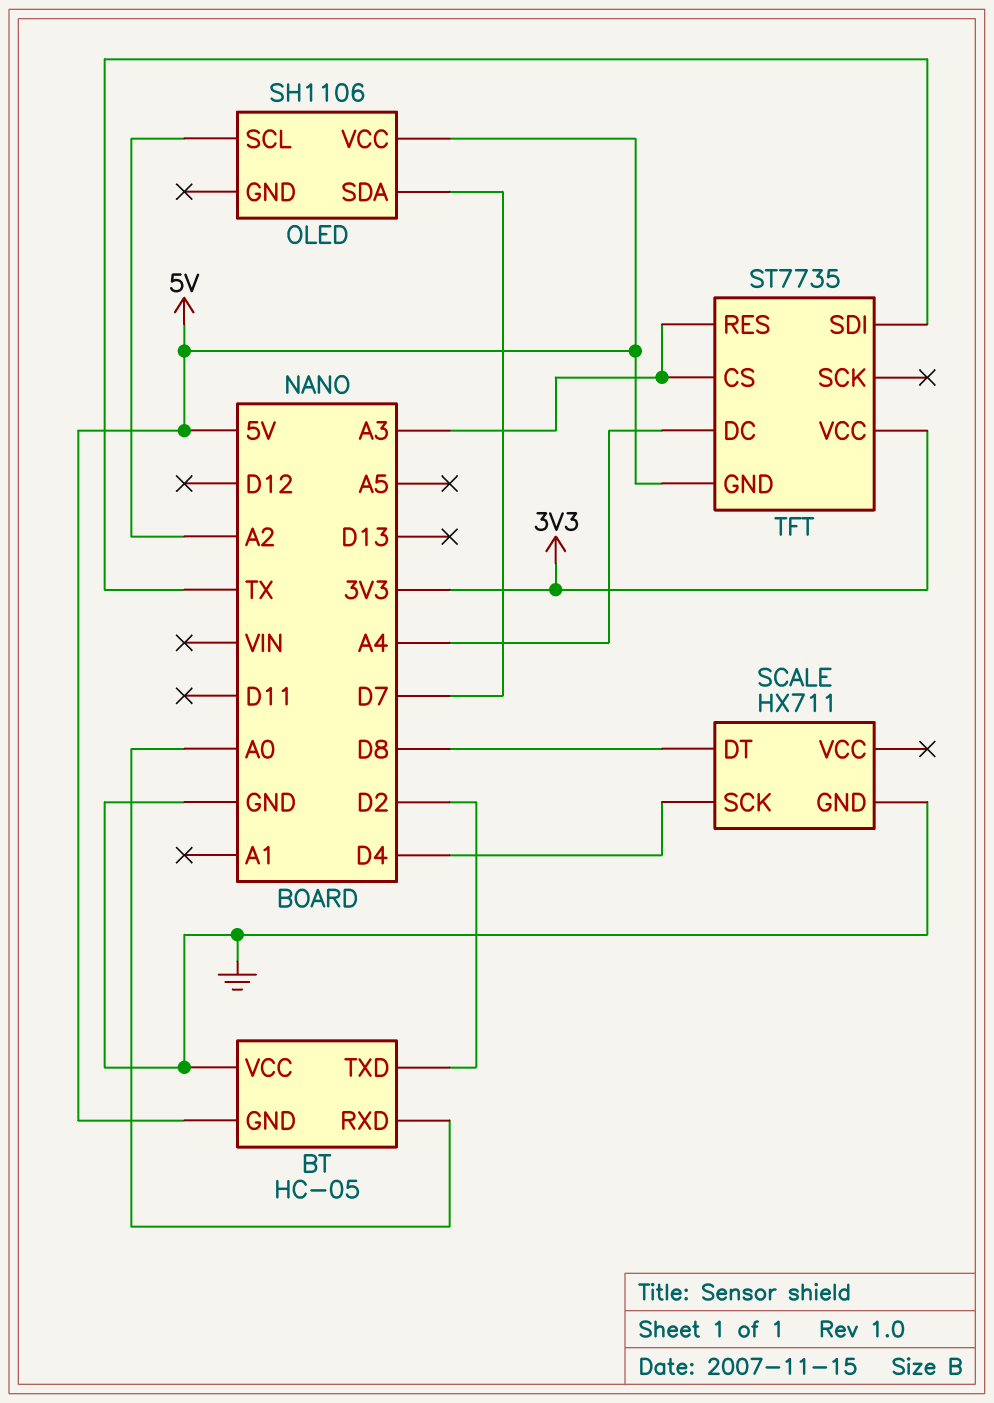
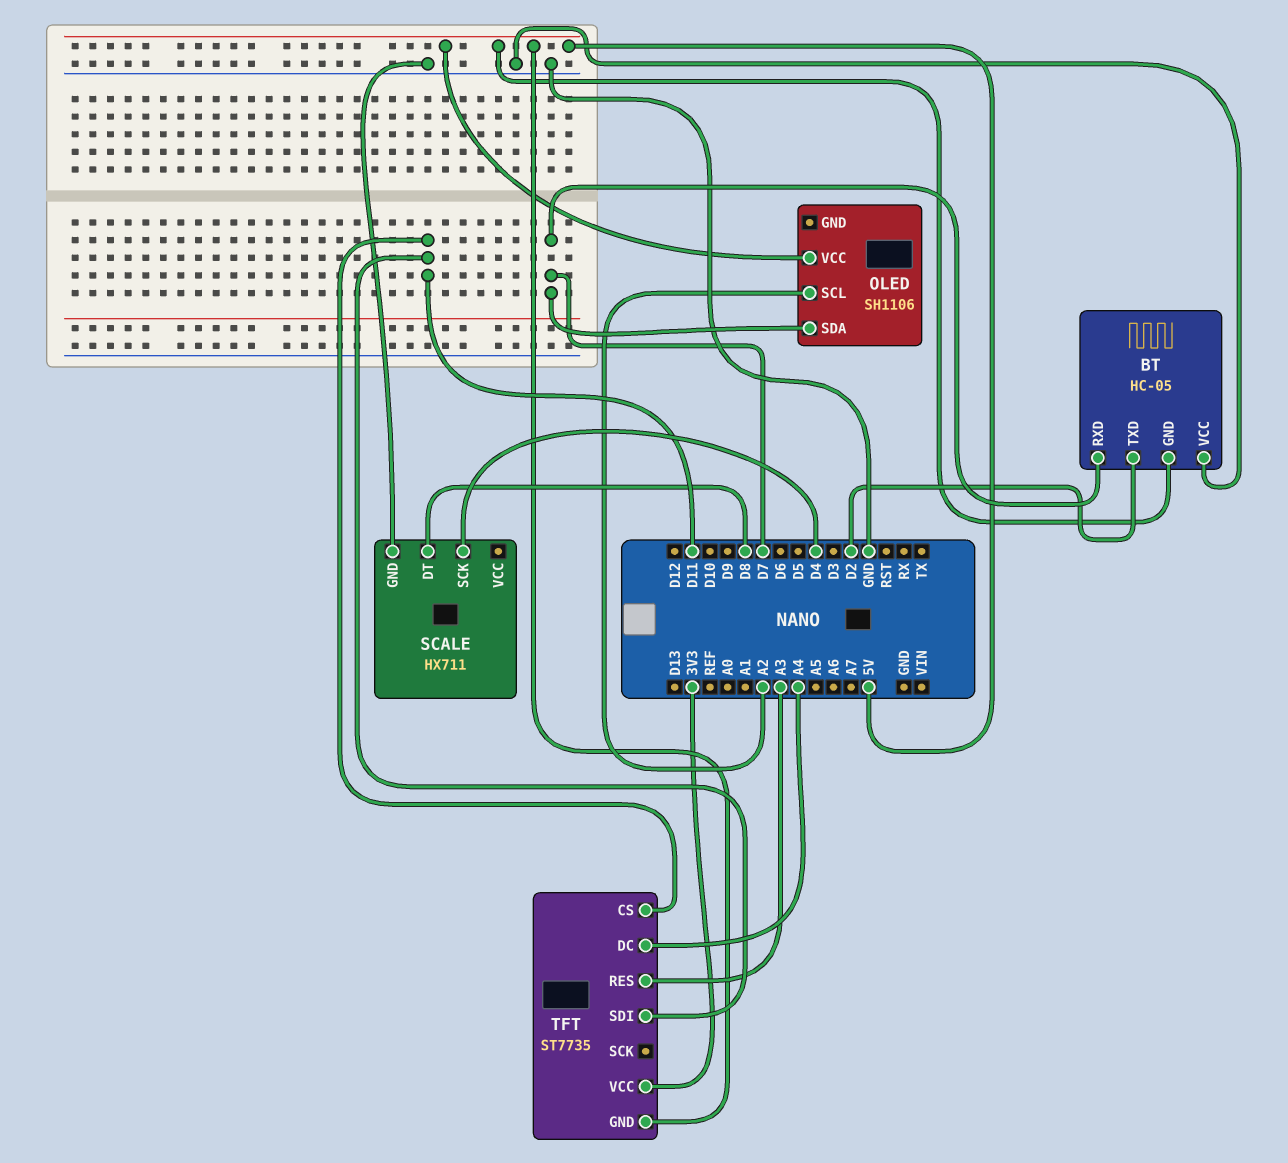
BT pin RXD: A0 -> D7
TFT pin CS: A3 -> D11
TFT pin SDI: TX -> D11

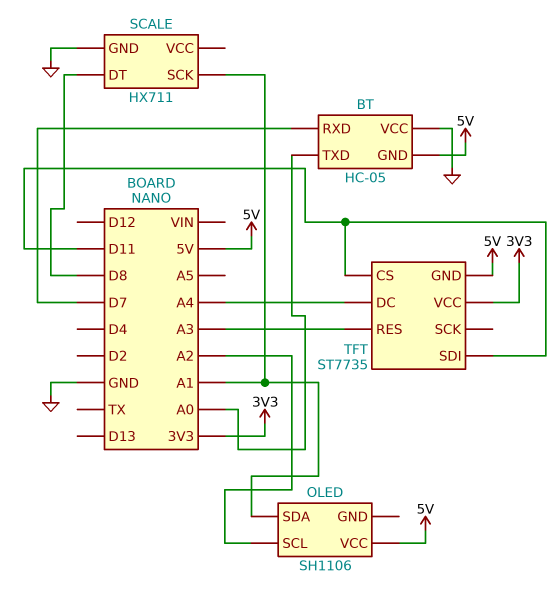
BT pin TXD: D2 -> A0
OLED pin SDA: D7 -> A1
SCALE pin SCK: D4 -> A1

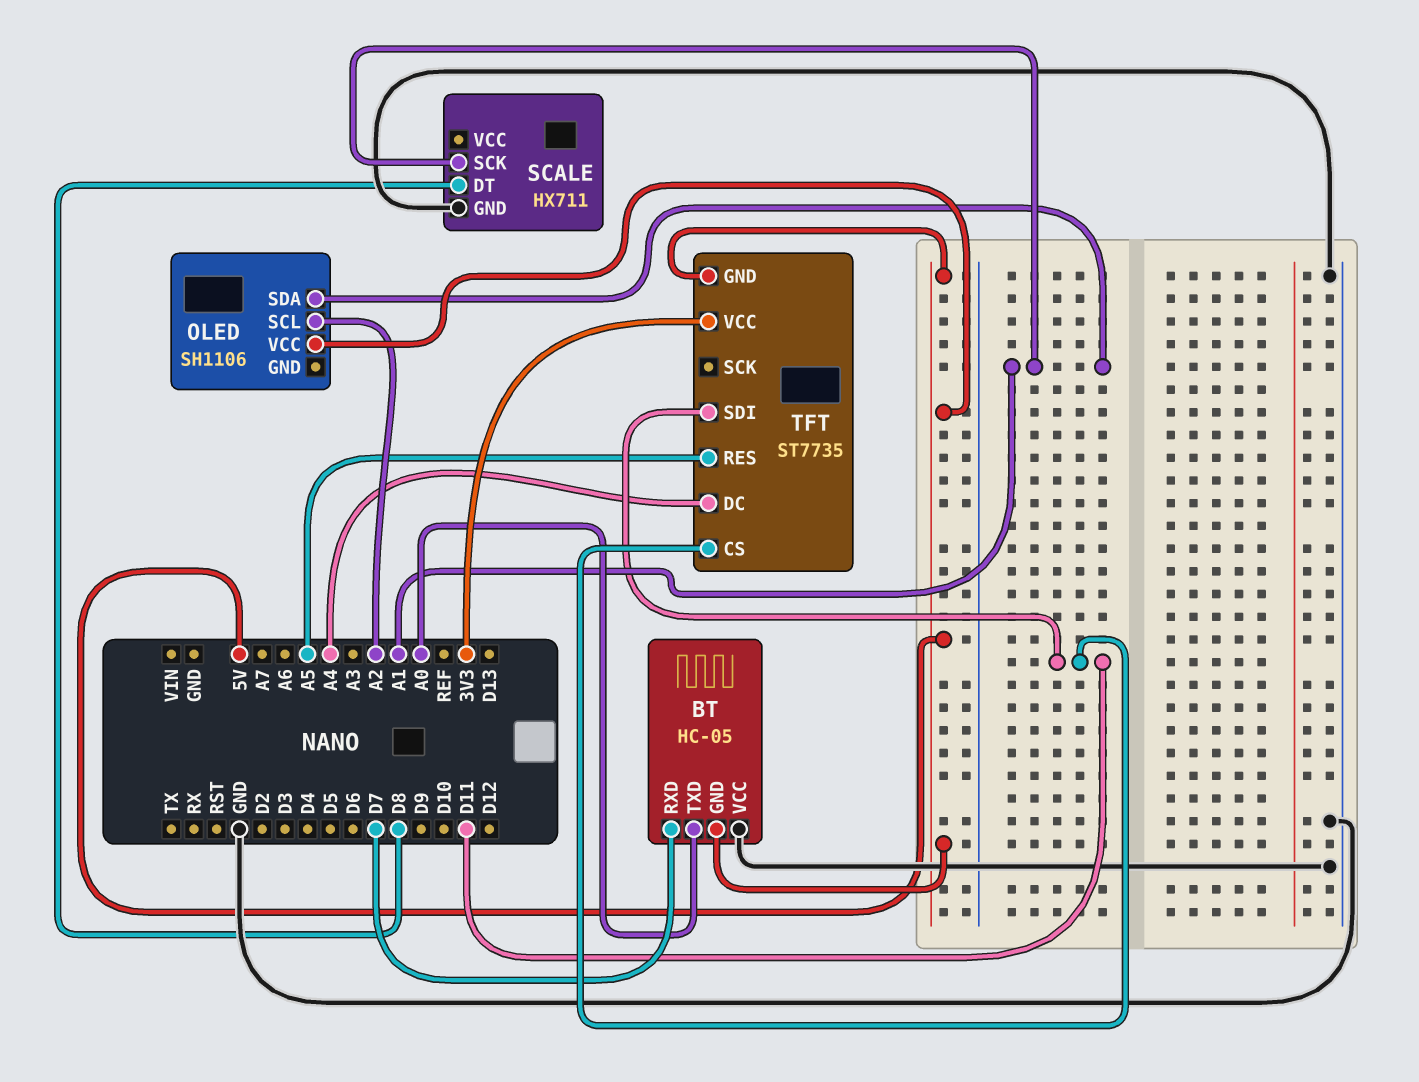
TFT pin RES: A3 -> A5

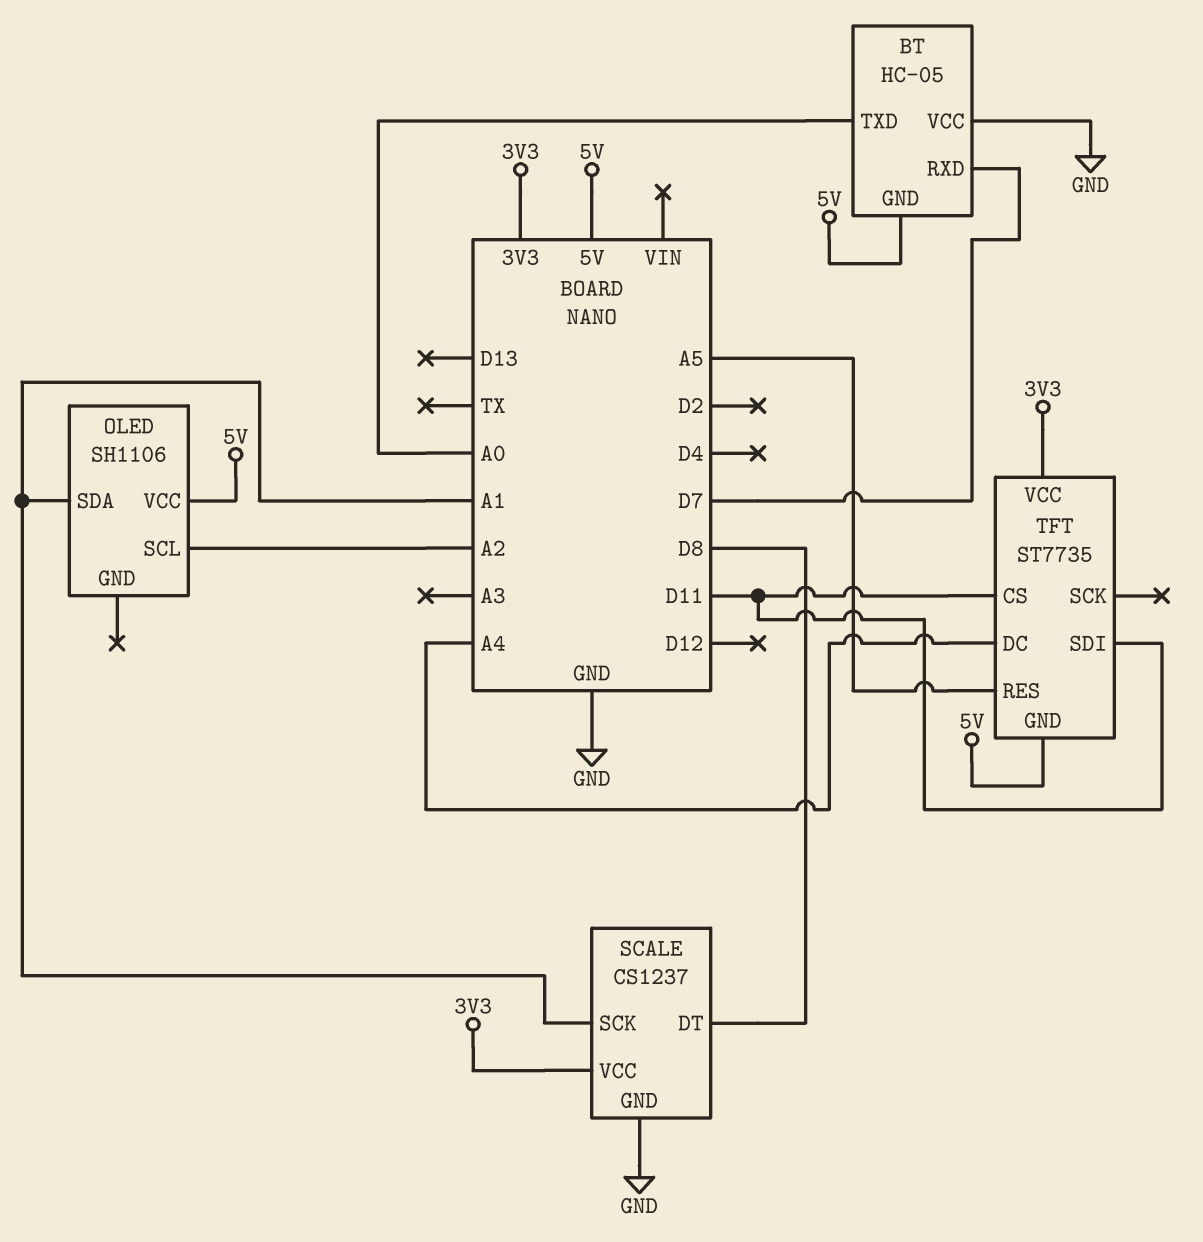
SCALE: HX711 -> CS1237
SCALE pin VCC: none -> 3V3

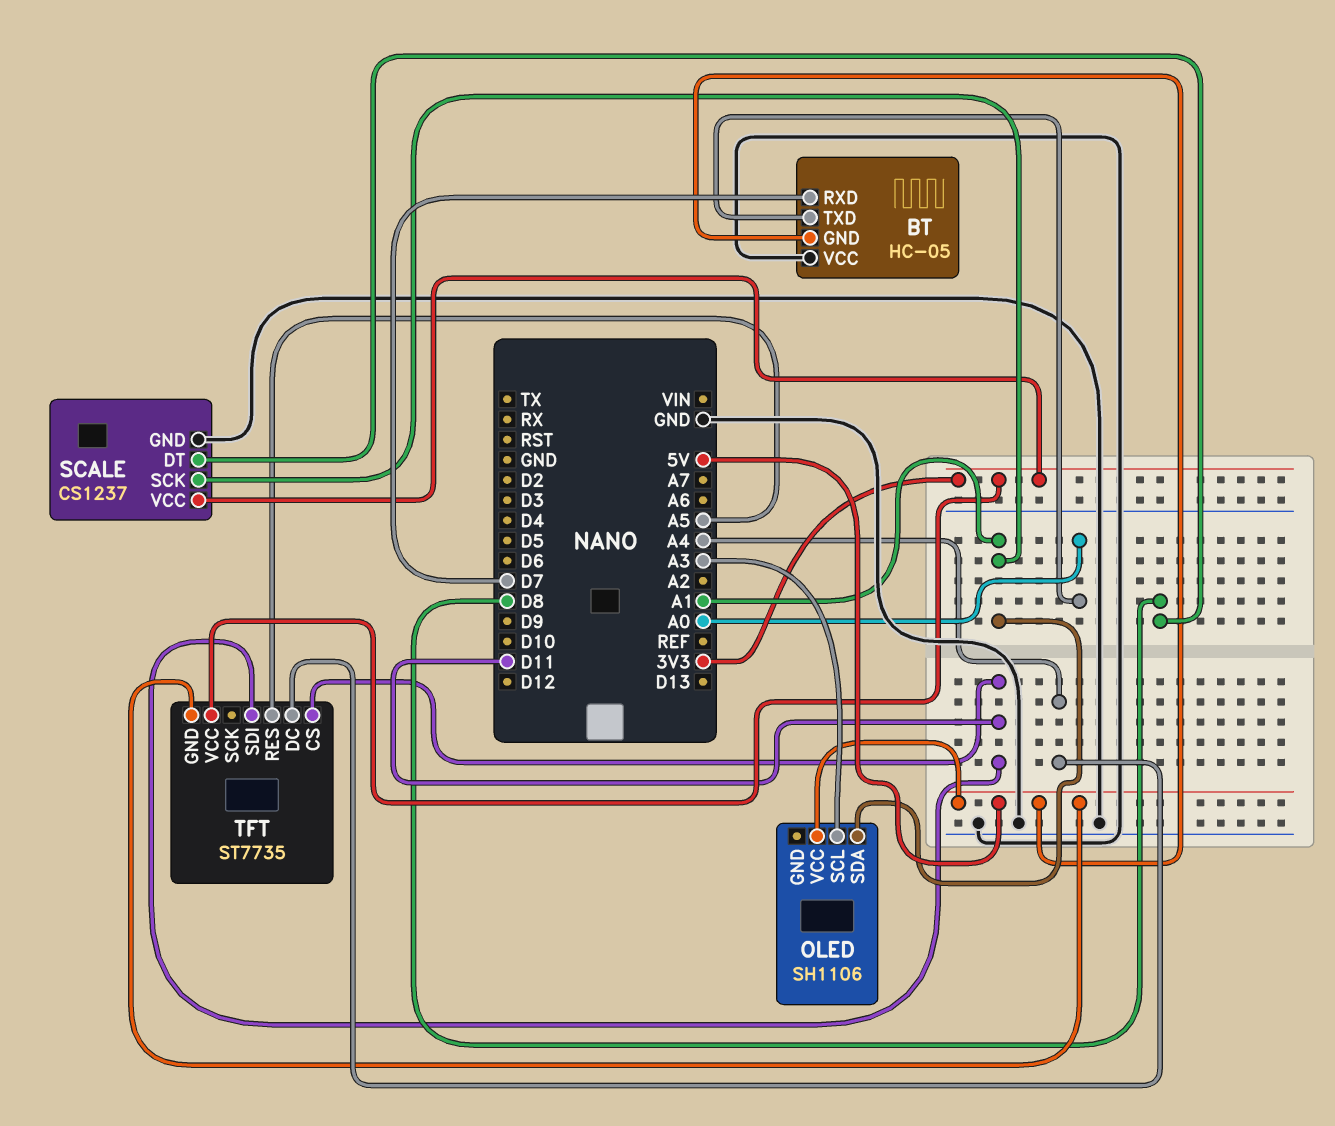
OLED pin SCL: A2 -> A3

